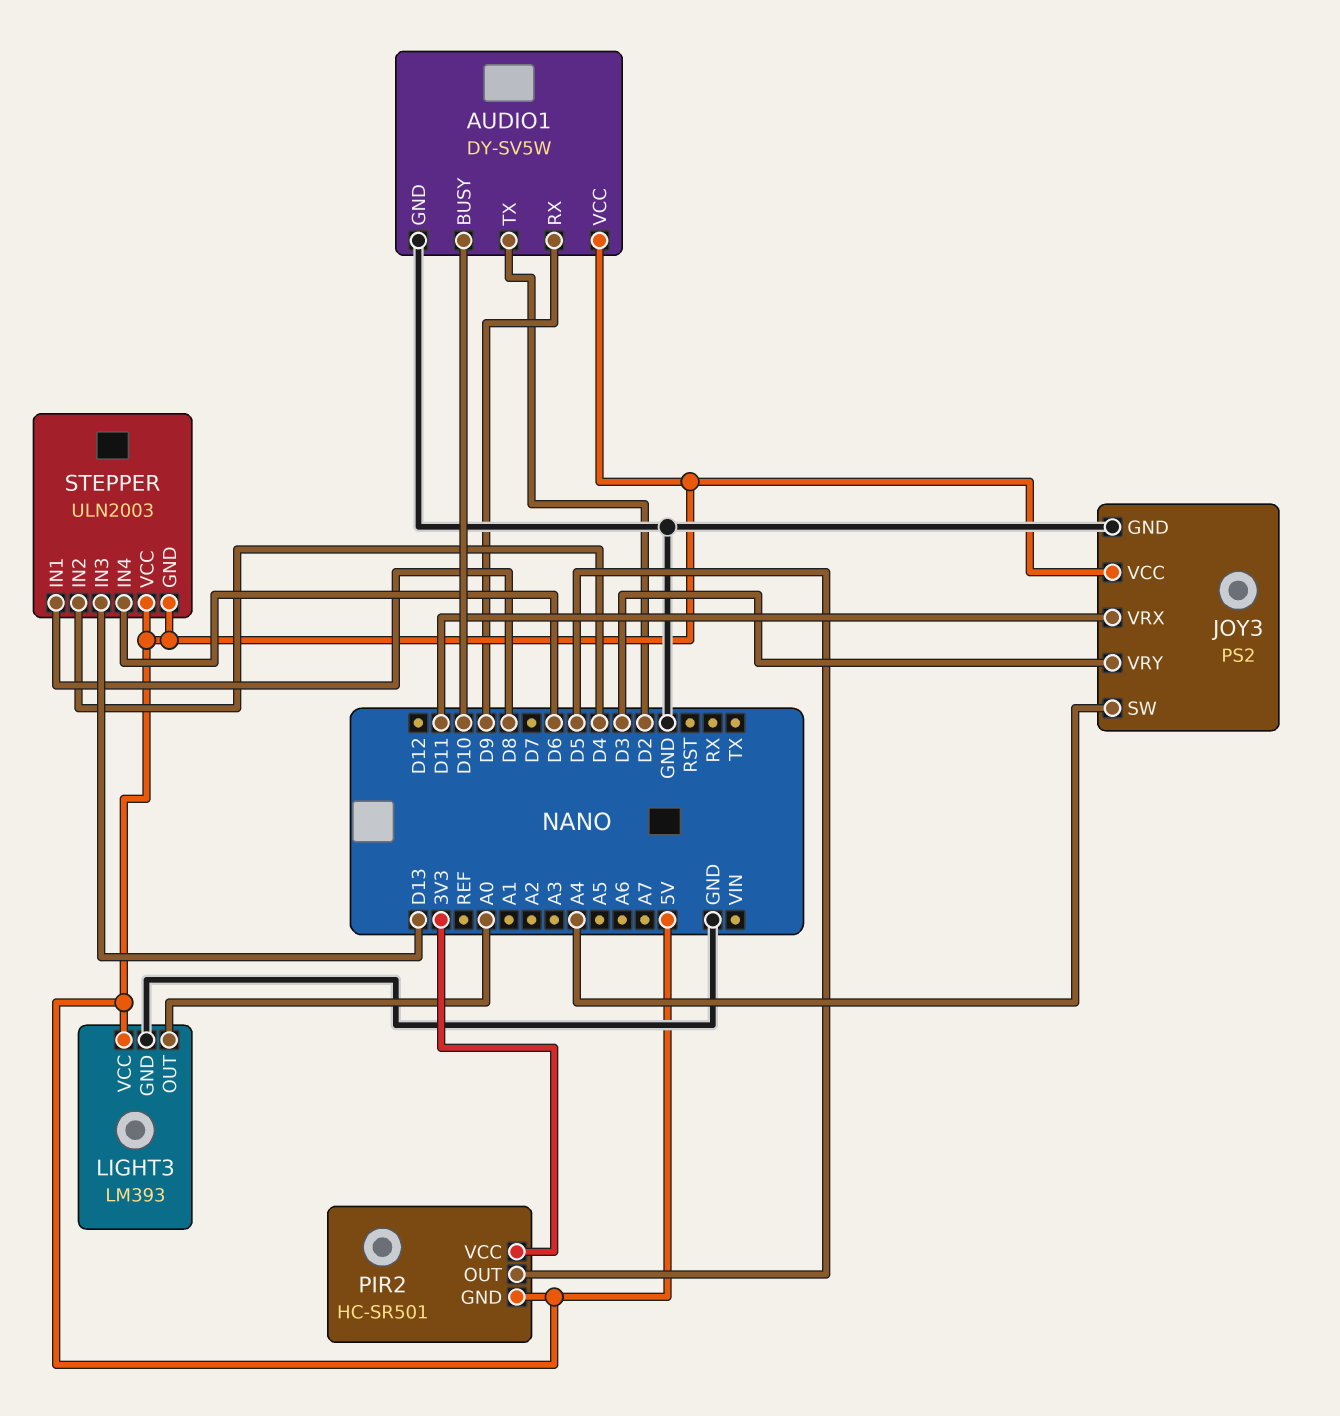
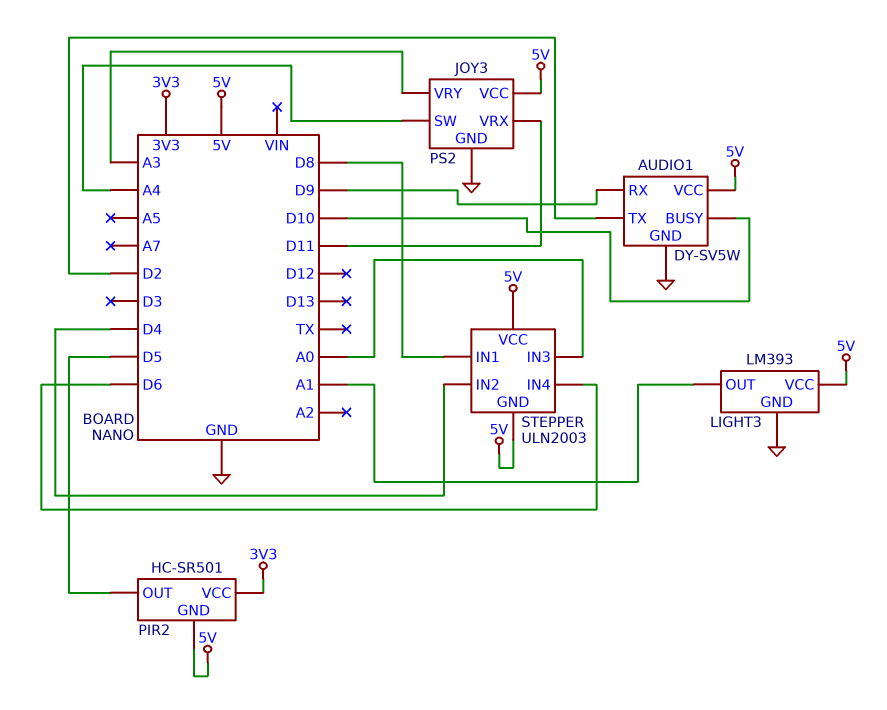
JOY3 pin VRY: D3 -> A3
LIGHT3 pin OUT: A0 -> A1
STEPPER pin IN3: D13 -> A0

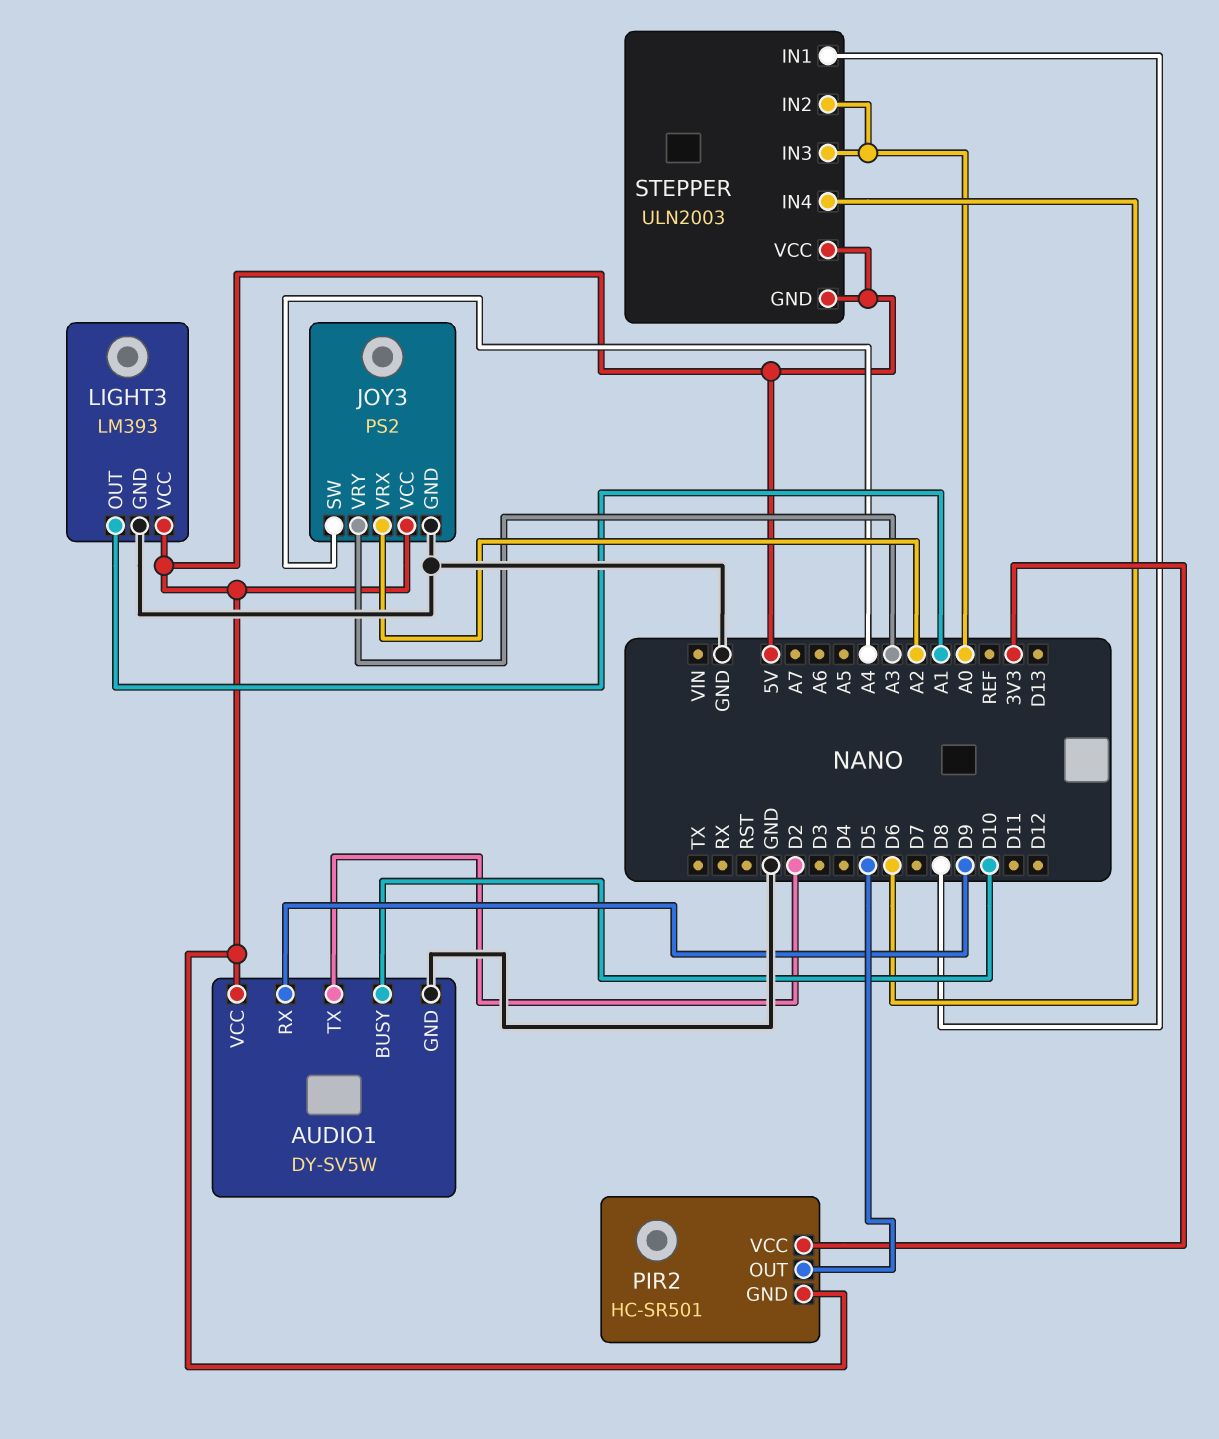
JOY3 pin VRX: D11 -> A2
STEPPER pin IN2: D4 -> A0

